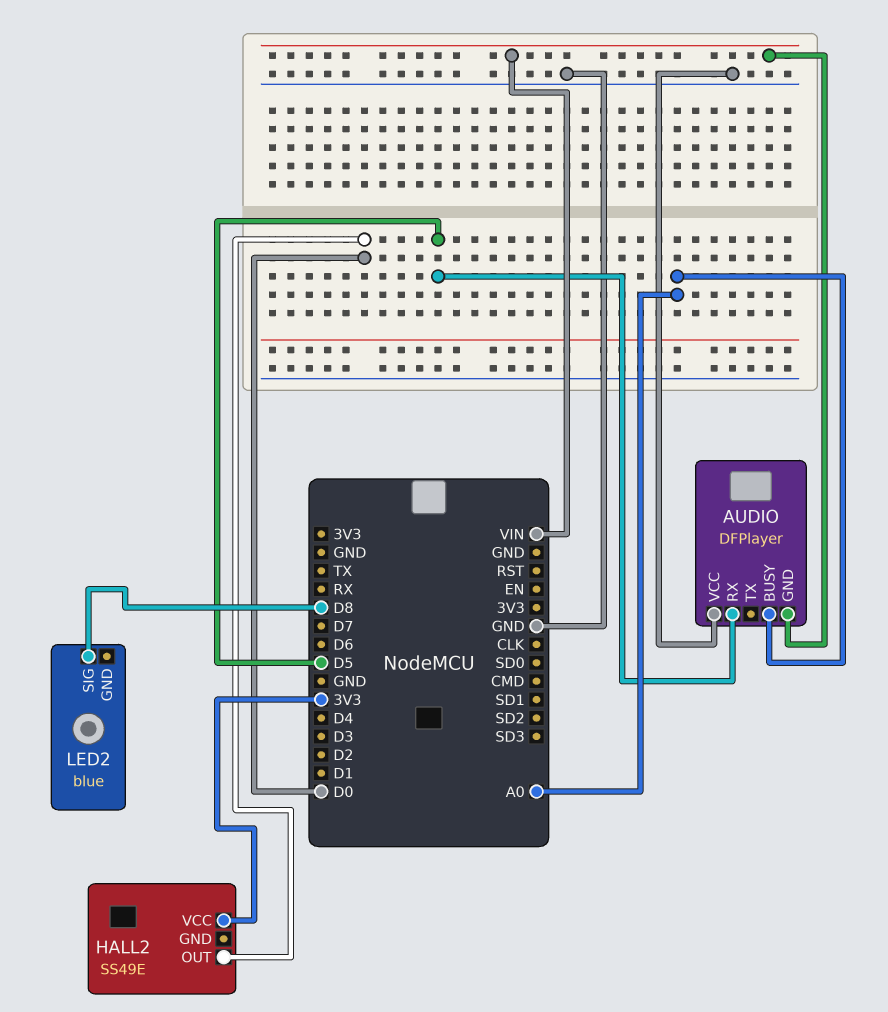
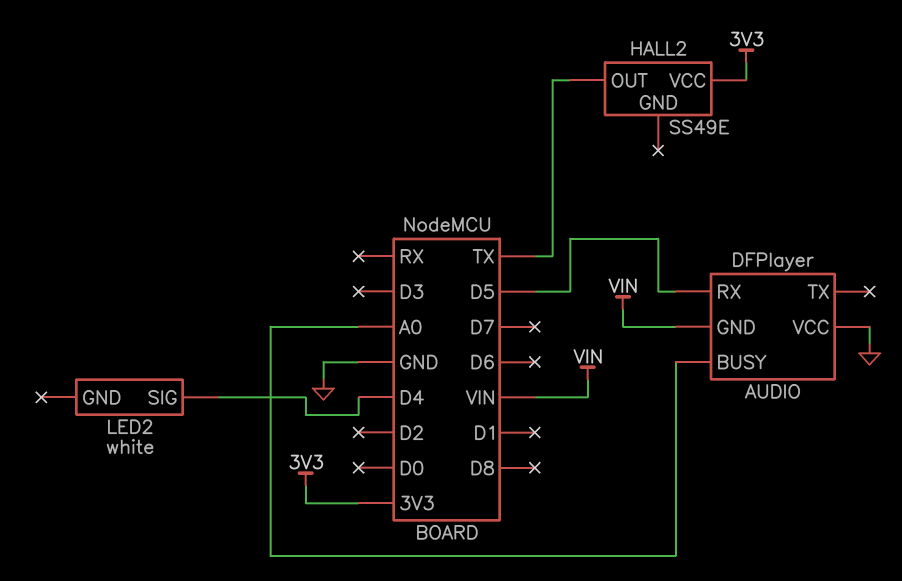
HALL2 pin OUT: D0 -> TX
LED2: blue -> white
LED2 pin SIG: D8 -> D4

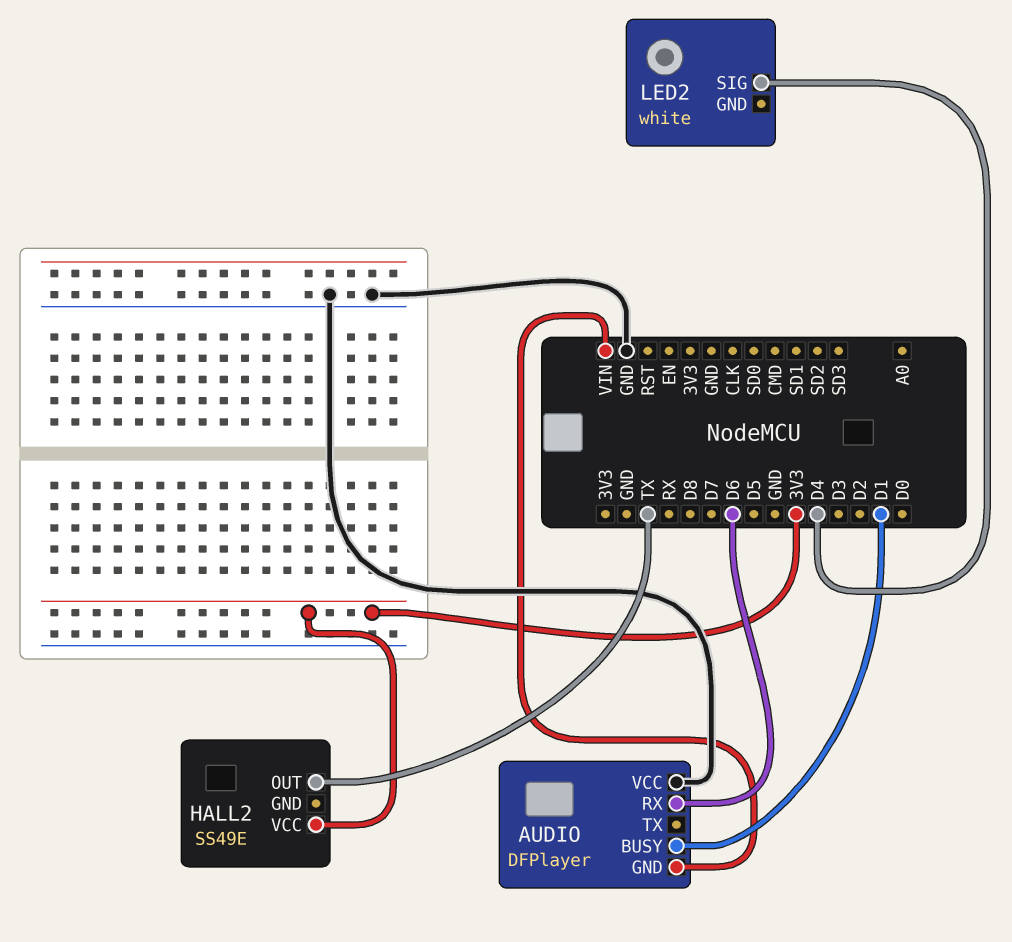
AUDIO pin BUSY: A0 -> D1
AUDIO pin RX: D5 -> D6

